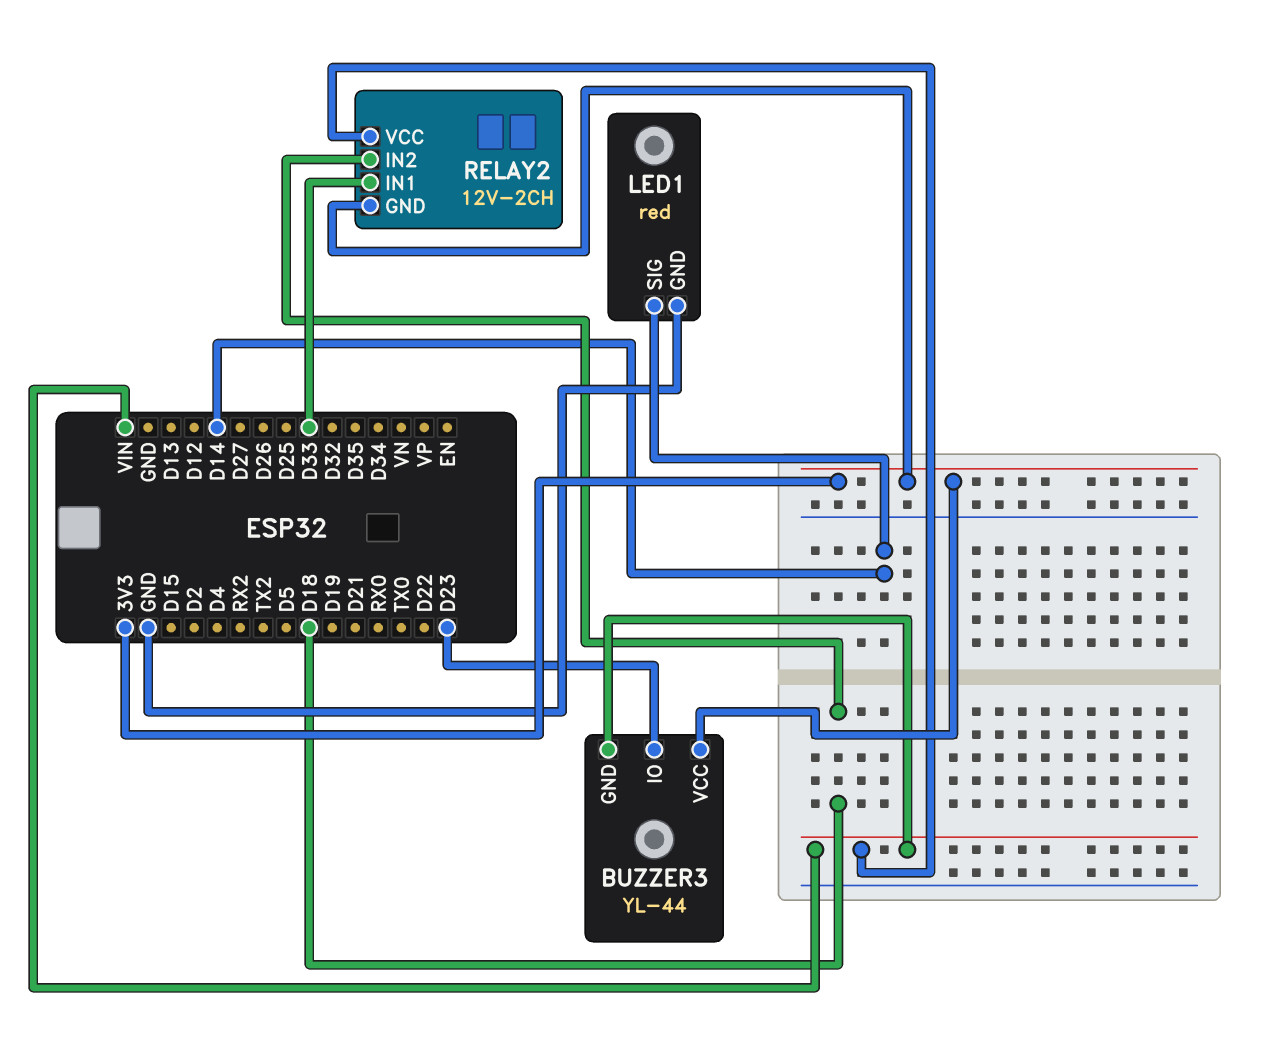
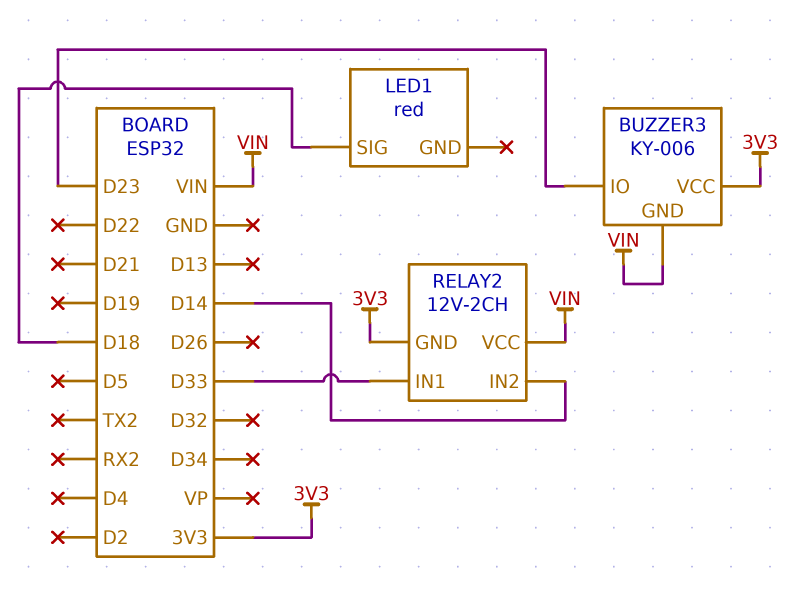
BUZZER3: YL-44 -> KY-006
LED1 pin GND: GND -> none
LED1 pin SIG: D14 -> D18
RELAY2 pin IN2: D18 -> D14

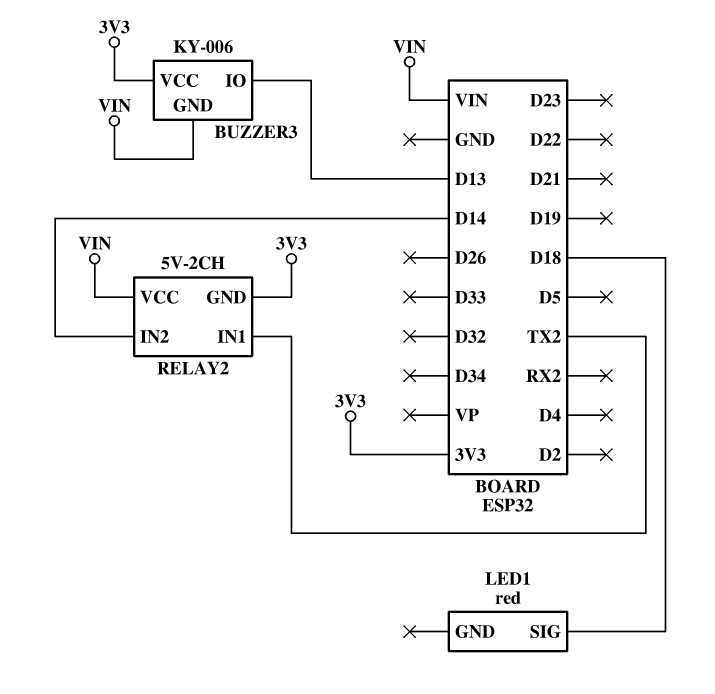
BUZZER3 pin IO: D23 -> D13
RELAY2: 12V-2CH -> 5V-2CH
RELAY2 pin IN1: D33 -> TX2

